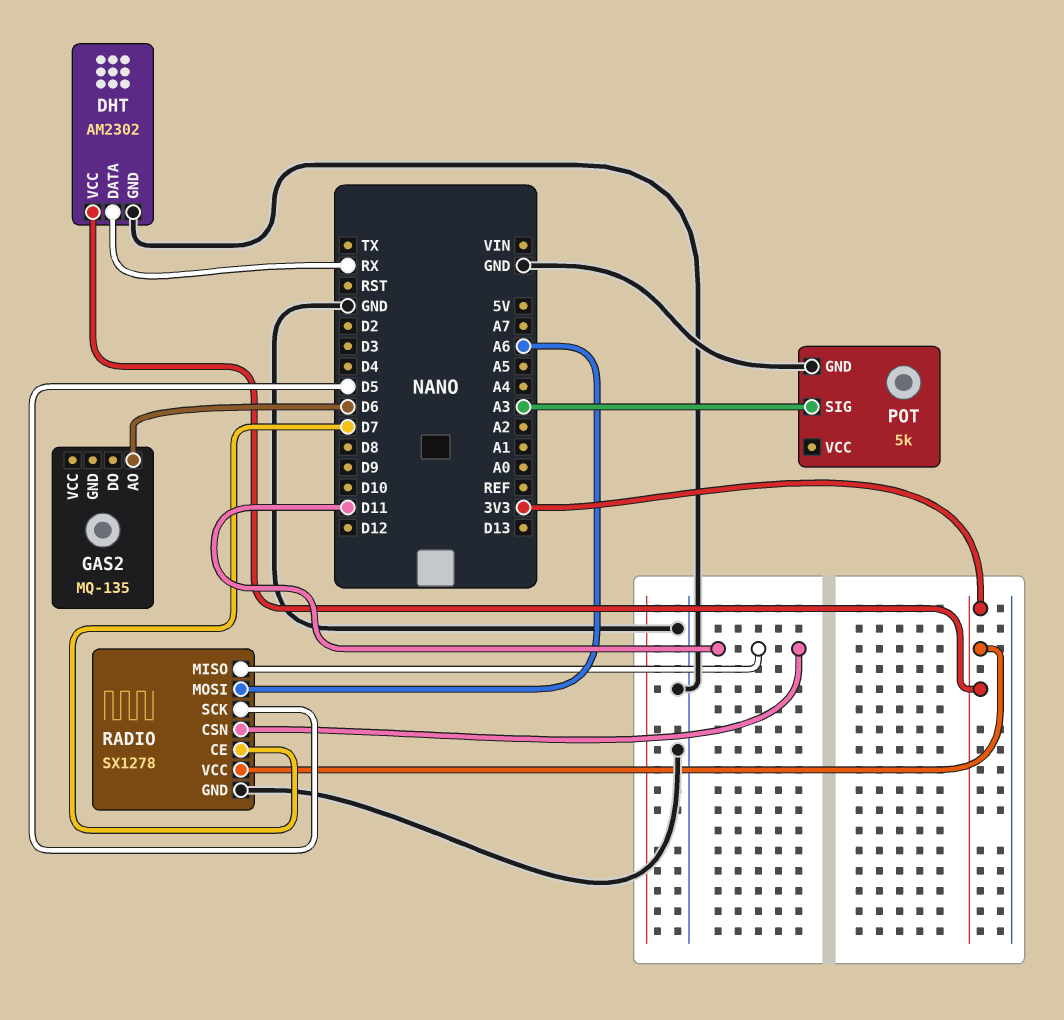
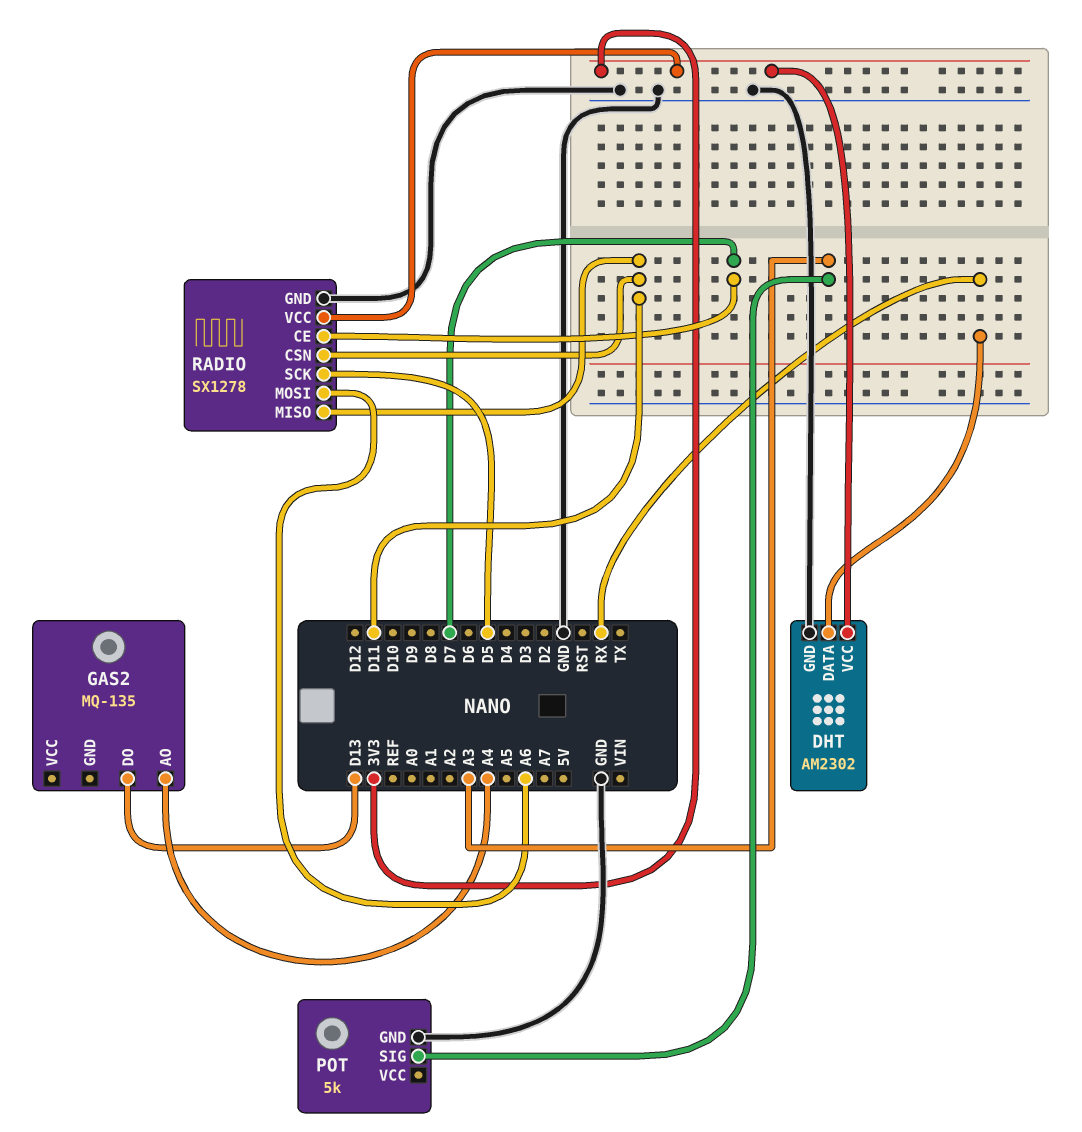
GAS2 pin AO: D6 -> A4
GAS2 pin DO: none -> D13

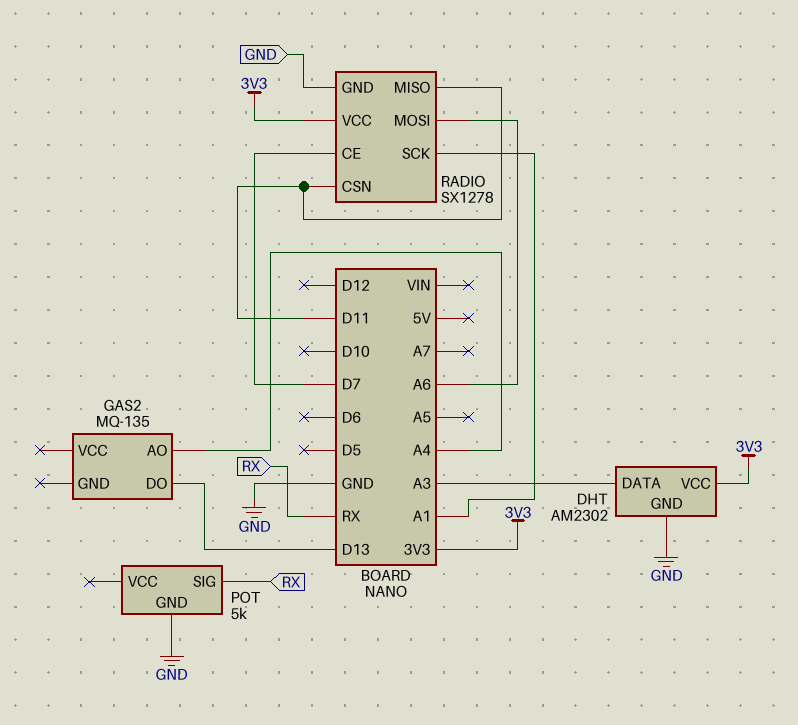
DHT pin DATA: RX -> A3
POT pin SIG: A3 -> RX
RADIO pin SCK: D5 -> A1

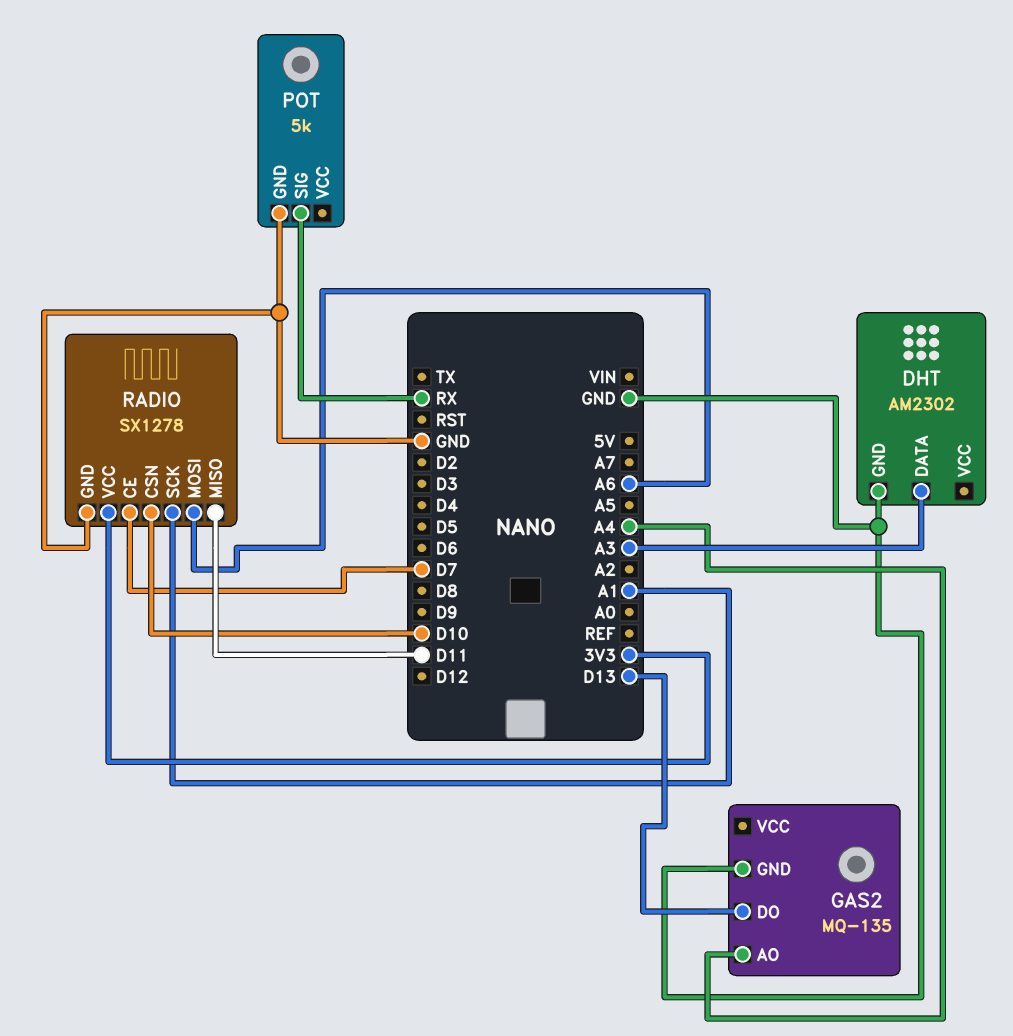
DHT pin VCC: 3V3 -> none
GAS2 pin GND: none -> GND
RADIO pin CSN: D11 -> D10

